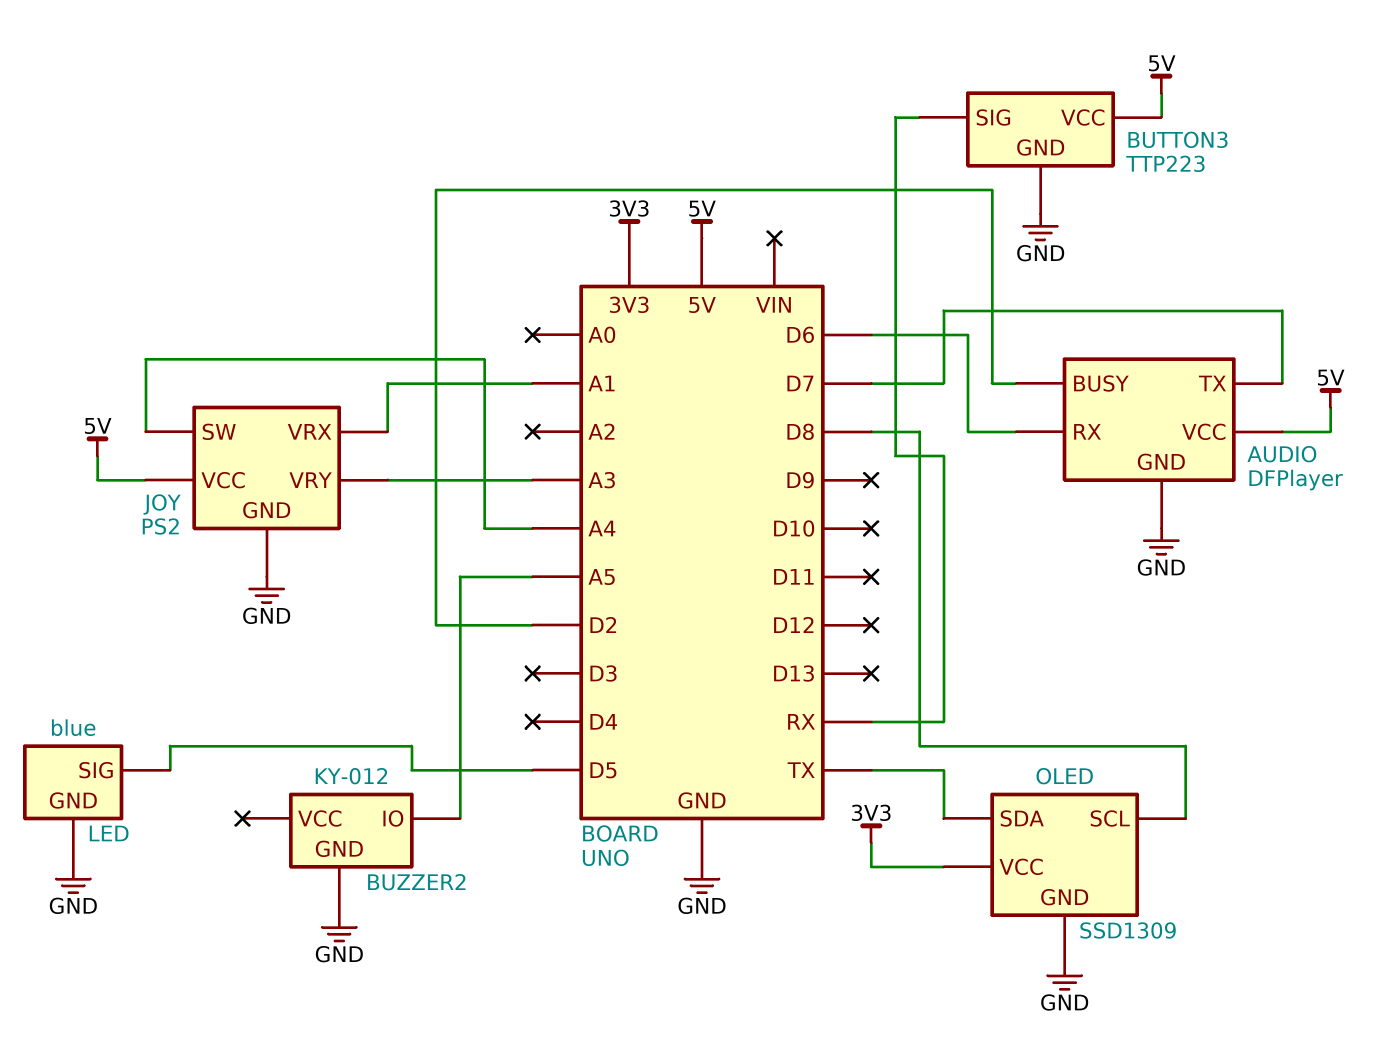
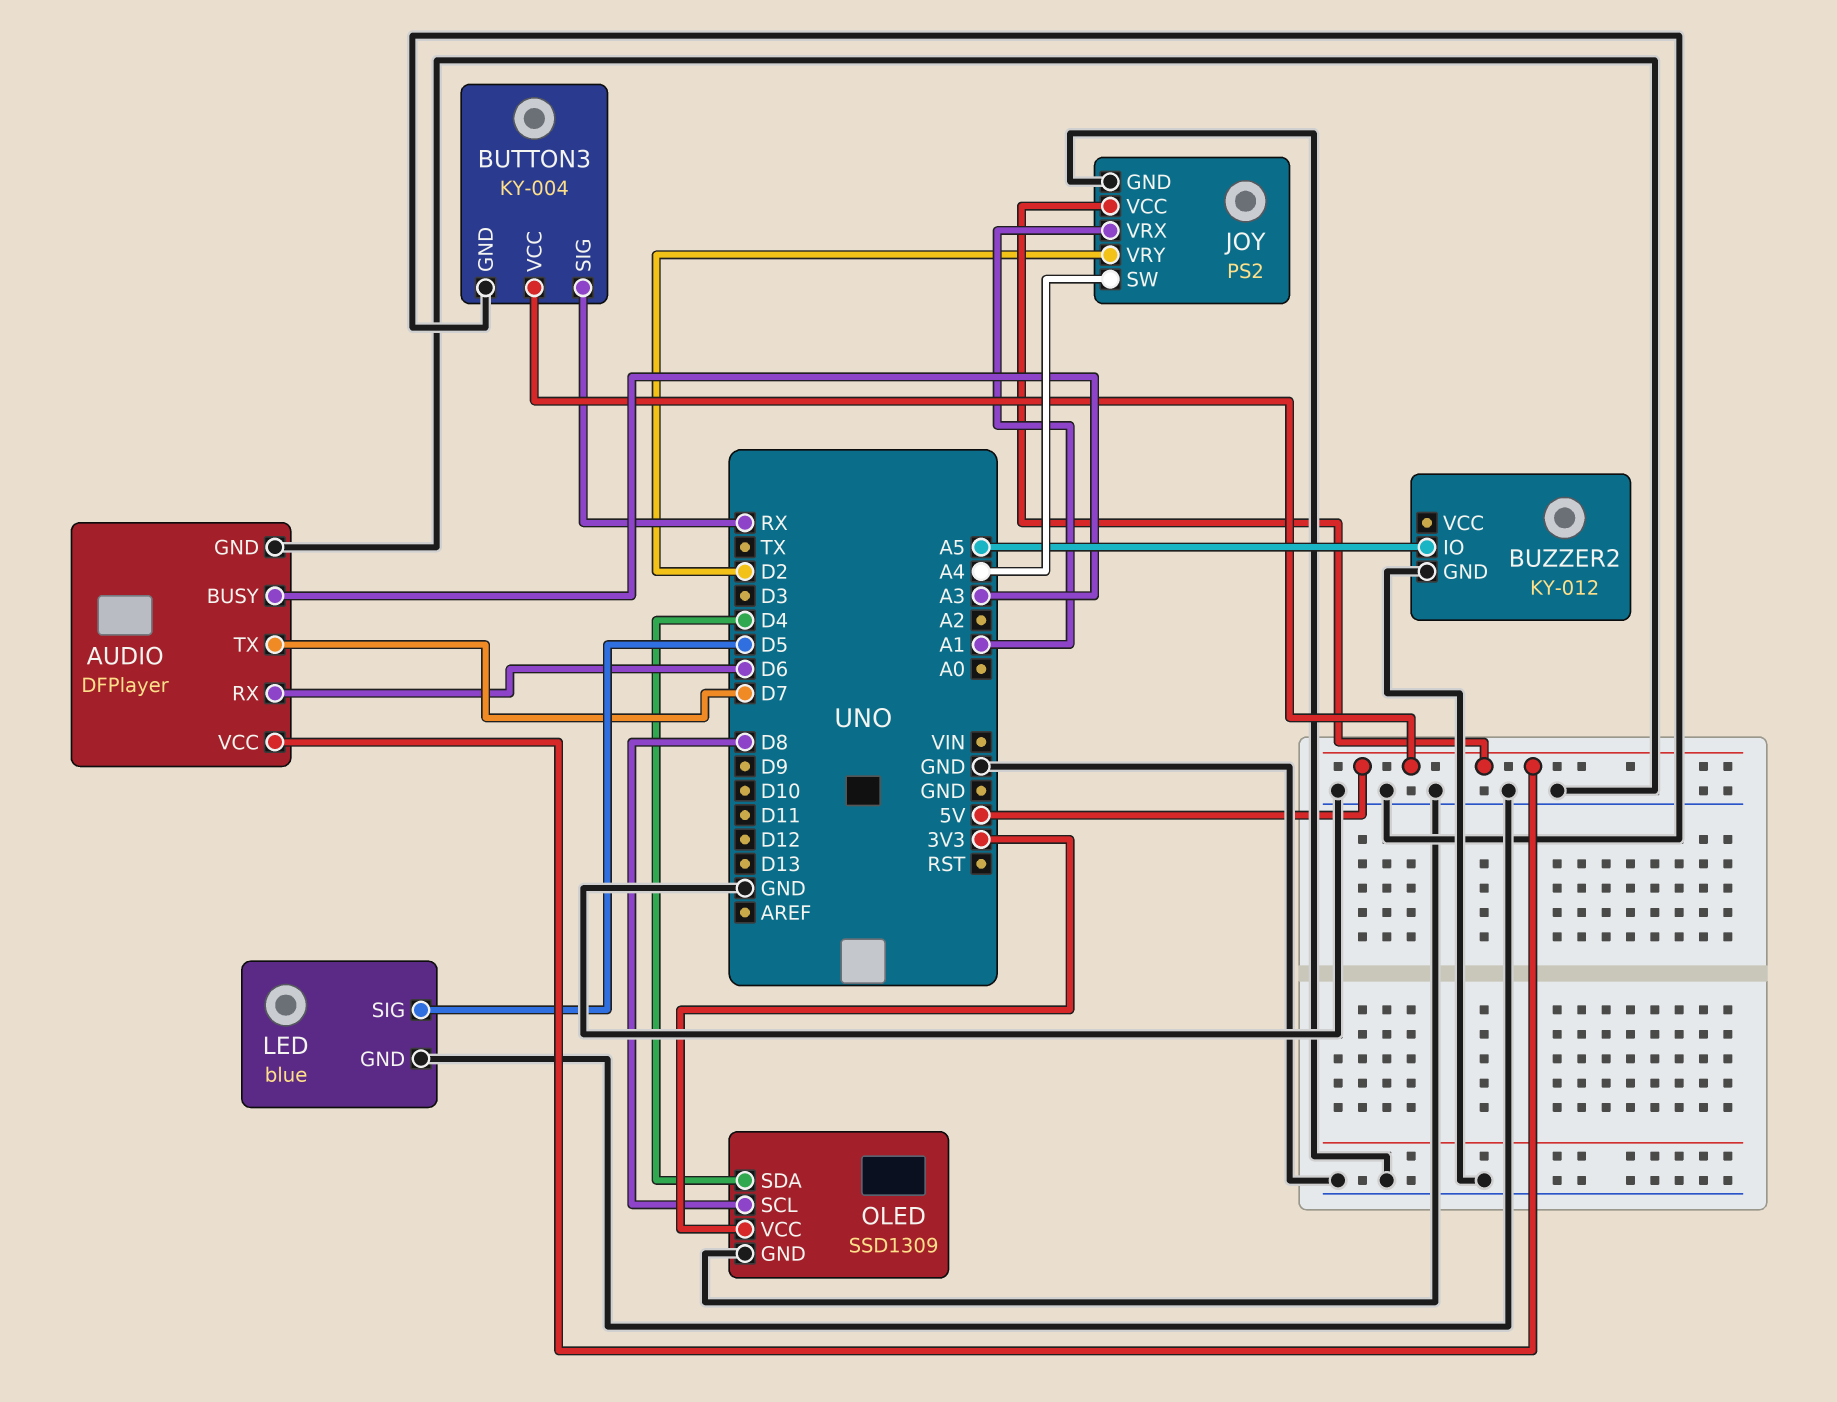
AUDIO pin BUSY: D2 -> A3
BUTTON3: TTP223 -> KY-004
JOY pin VRY: A3 -> D2
OLED pin SDA: TX -> D4

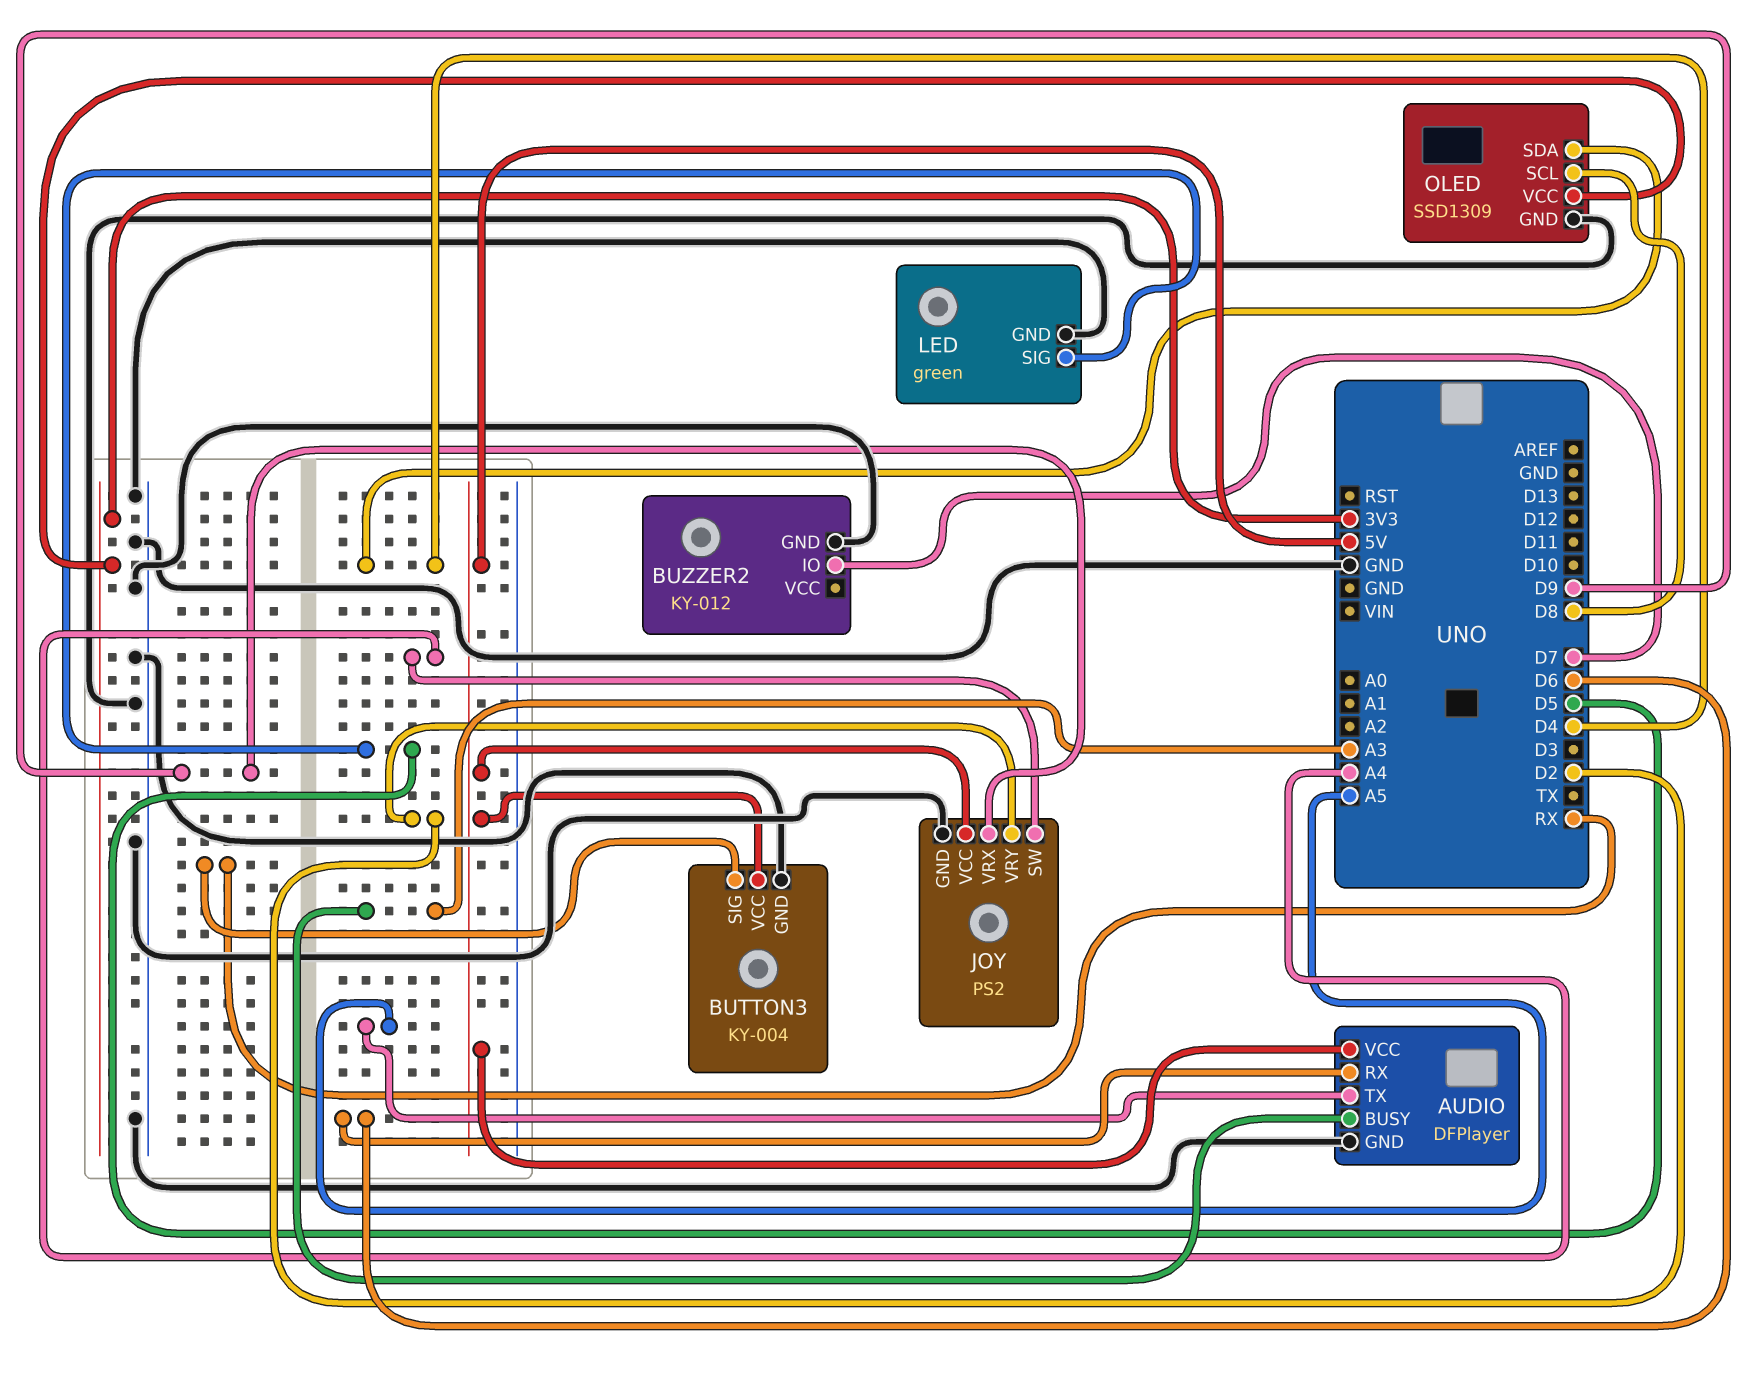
AUDIO pin TX: D7 -> A5
BUZZER2 pin IO: A5 -> D7
JOY pin VRX: A1 -> D9
LED: blue -> green

